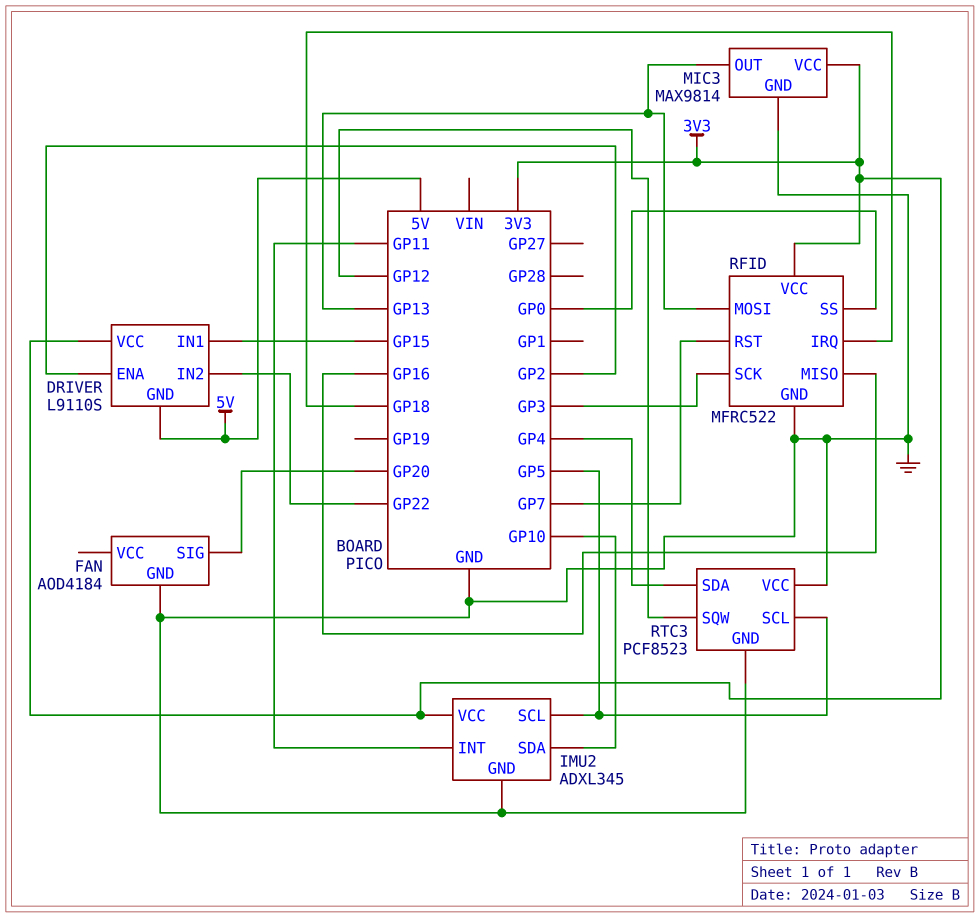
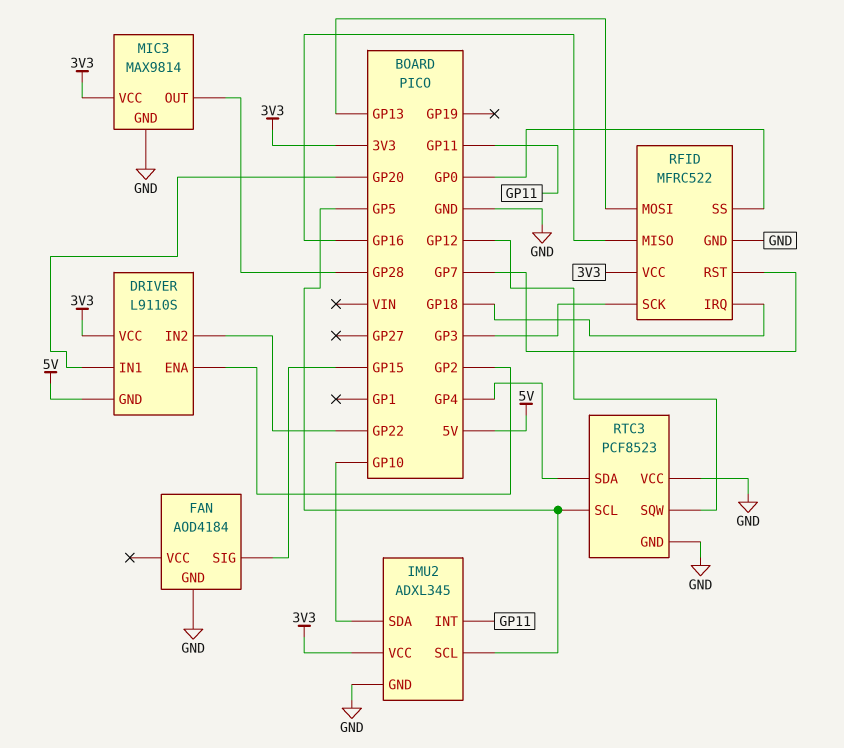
DRIVER pin IN1: GP15 -> GP20
FAN pin SIG: GP20 -> GP15
MIC3 pin OUT: GP13 -> GP28

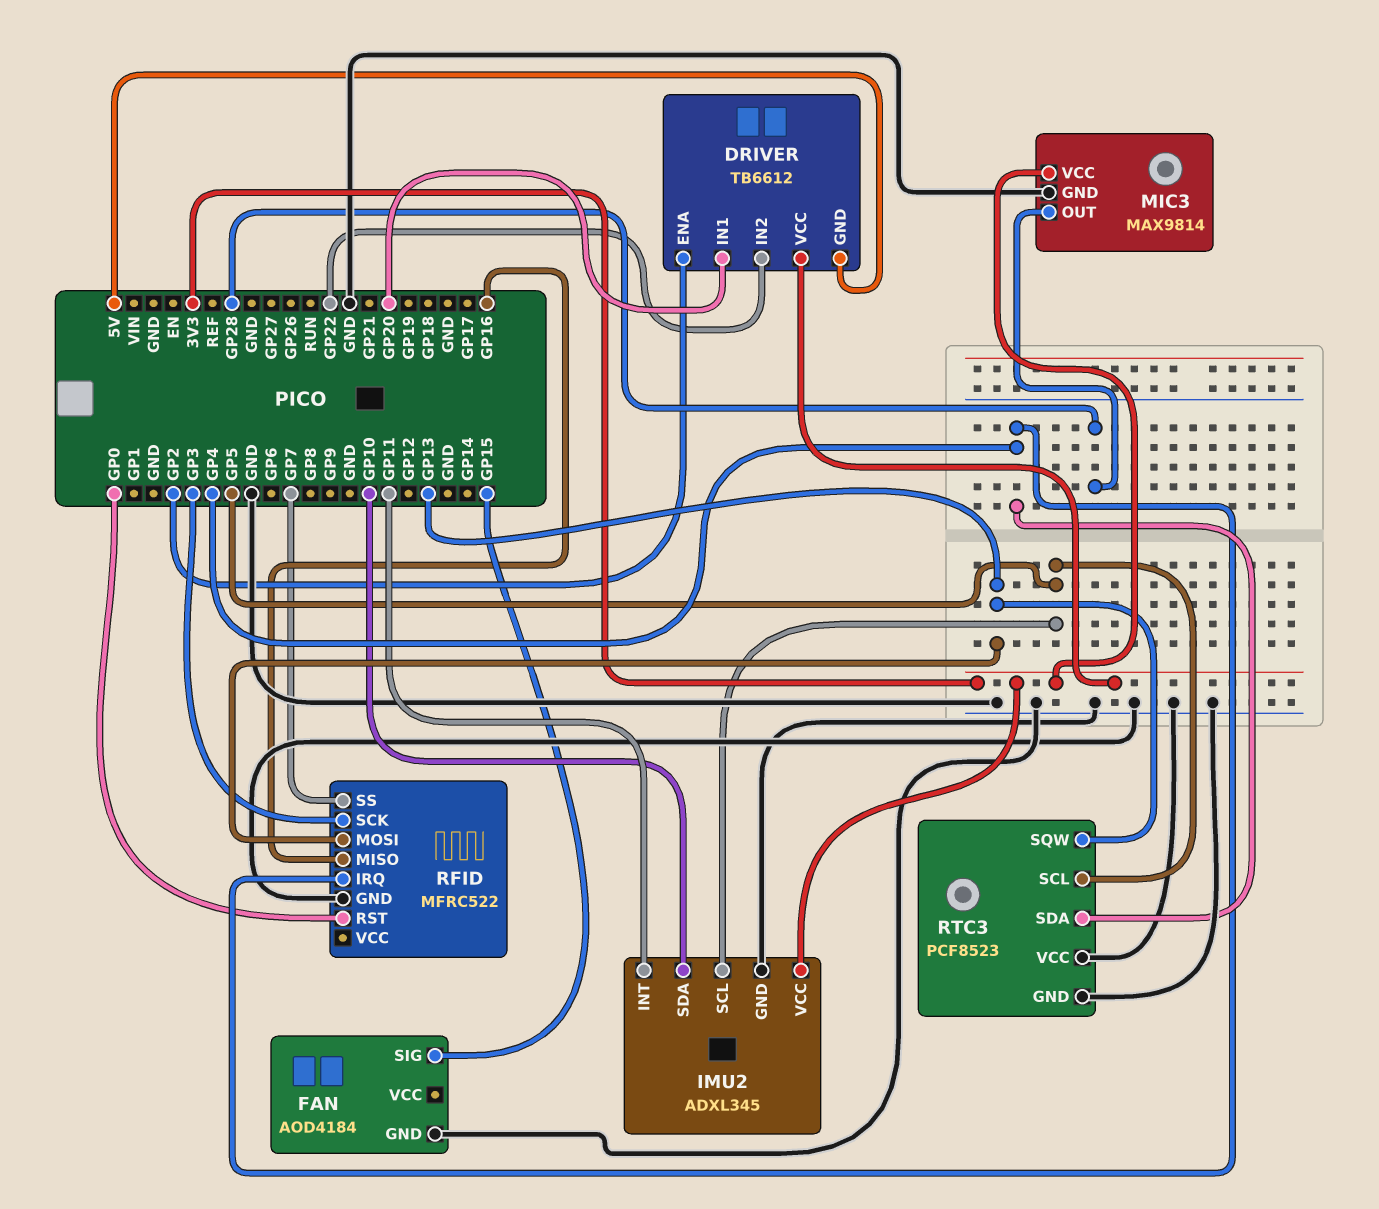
DRIVER: L9110S -> TB6612
RFID pin IRQ: GP18 -> GP4
RFID pin RST: GP7 -> GP0
RFID pin SS: GP0 -> GP7
RFID pin VCC: 3V3 -> none
RTC3 pin SQW: GP12 -> GP13

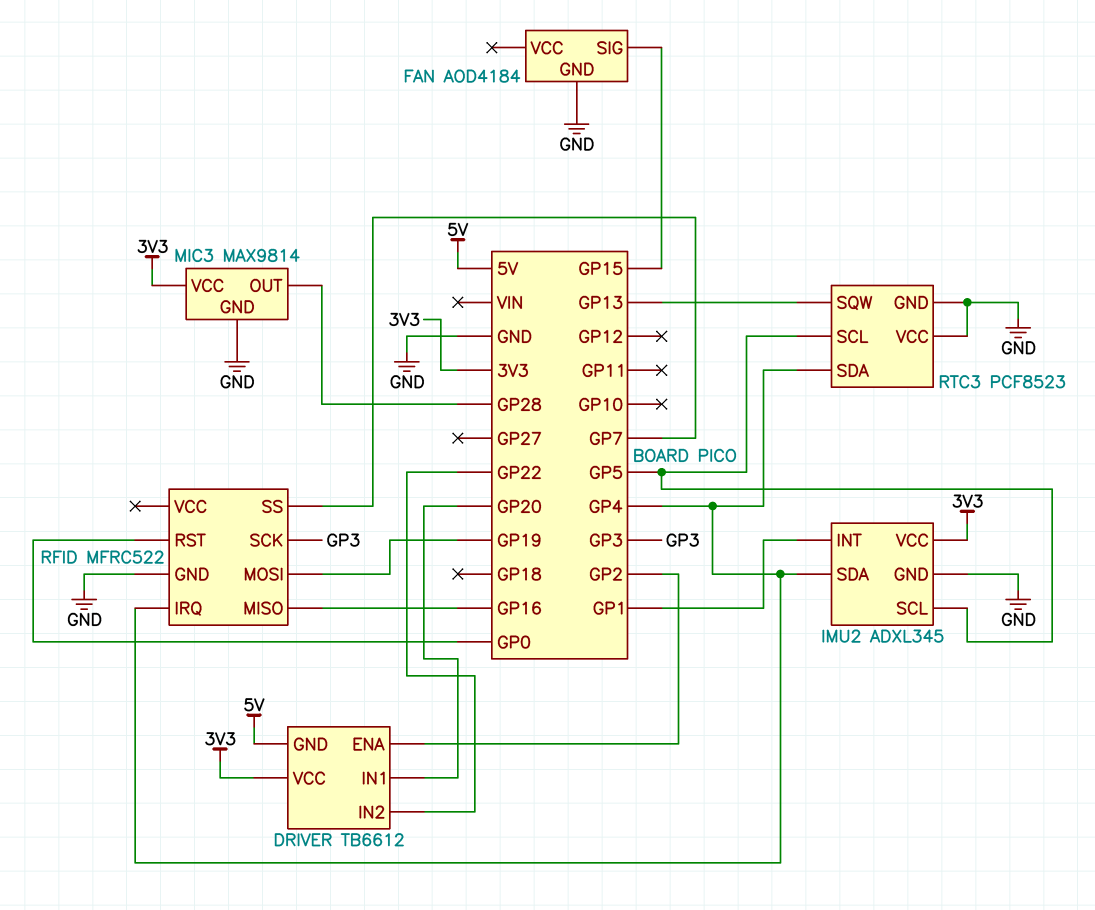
IMU2 pin INT: GP11 -> GP1
IMU2 pin SDA: GP10 -> GP4
RFID pin MOSI: GP13 -> GP19

